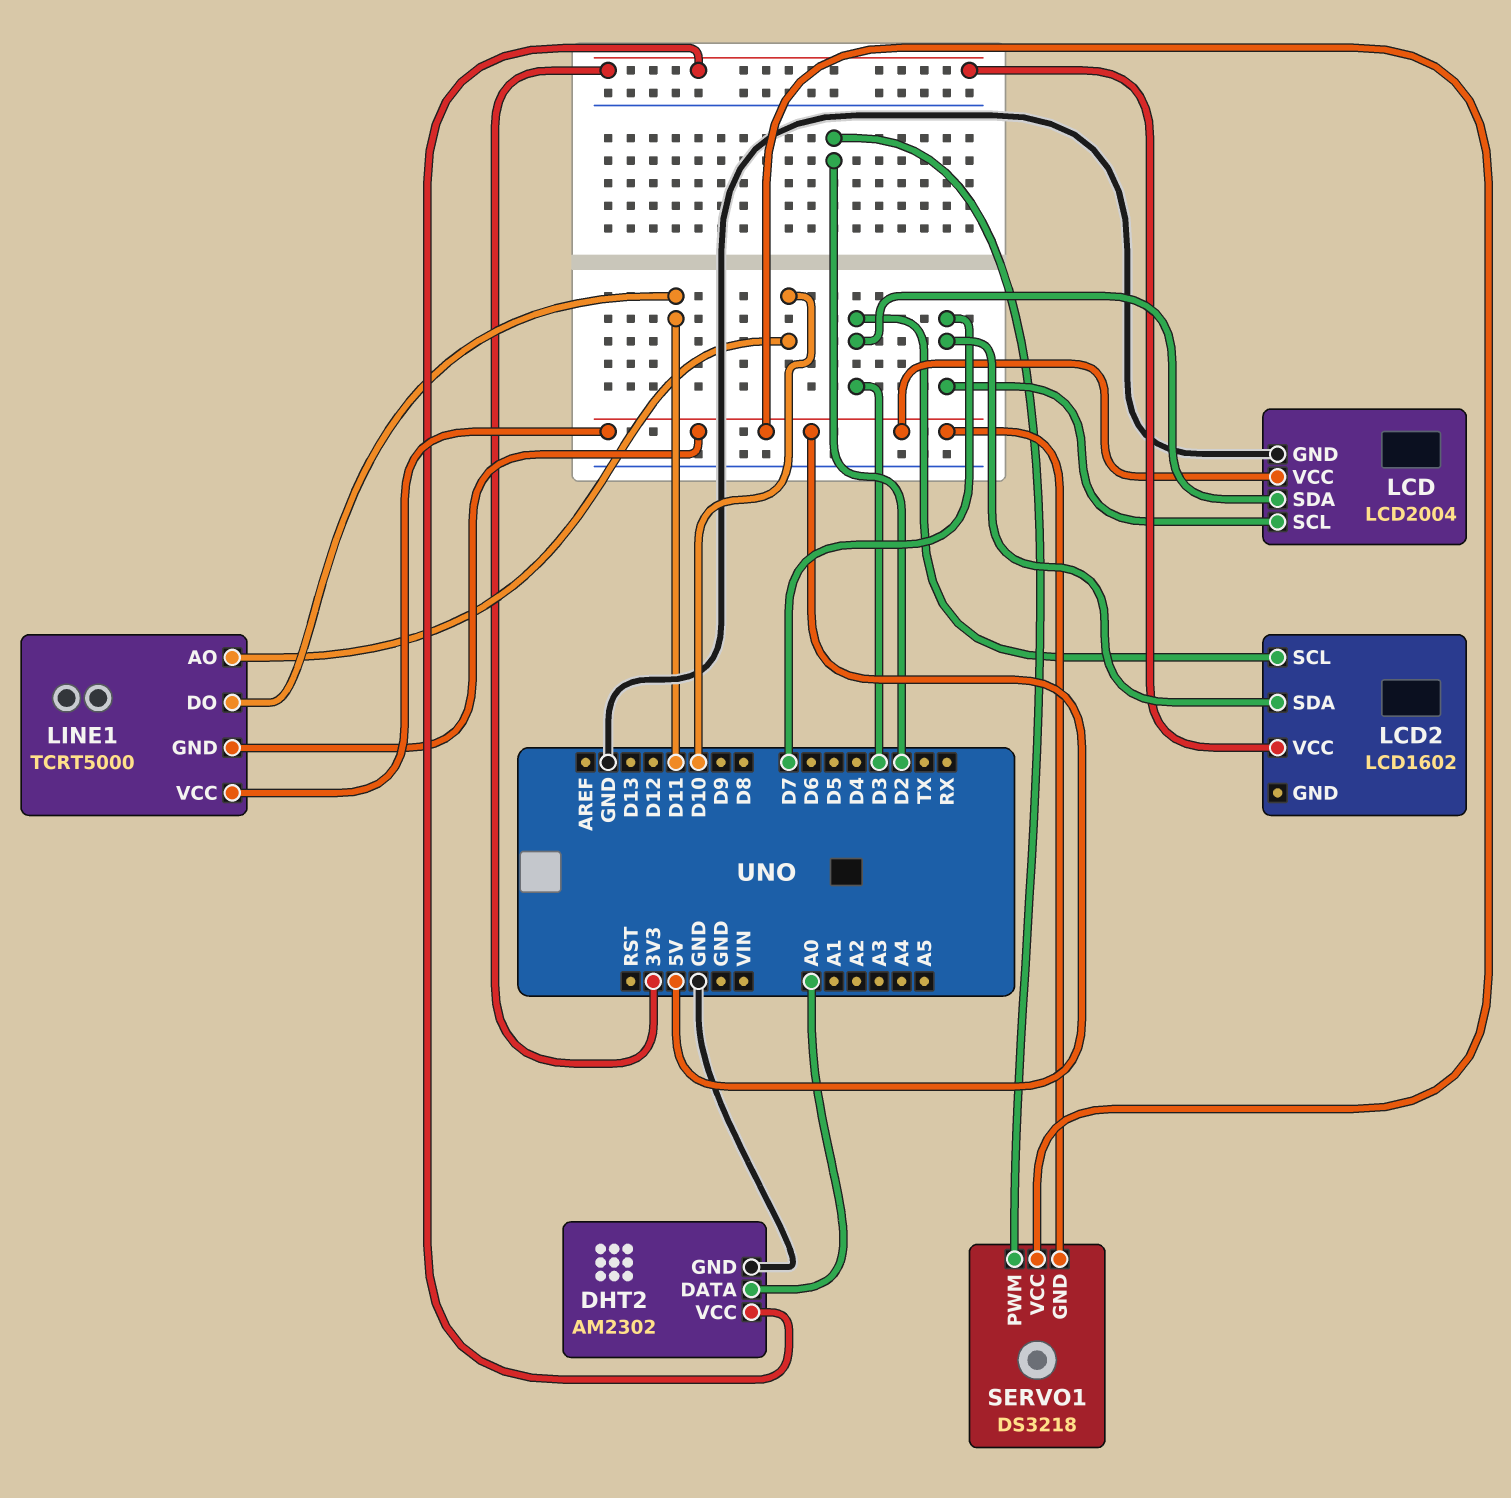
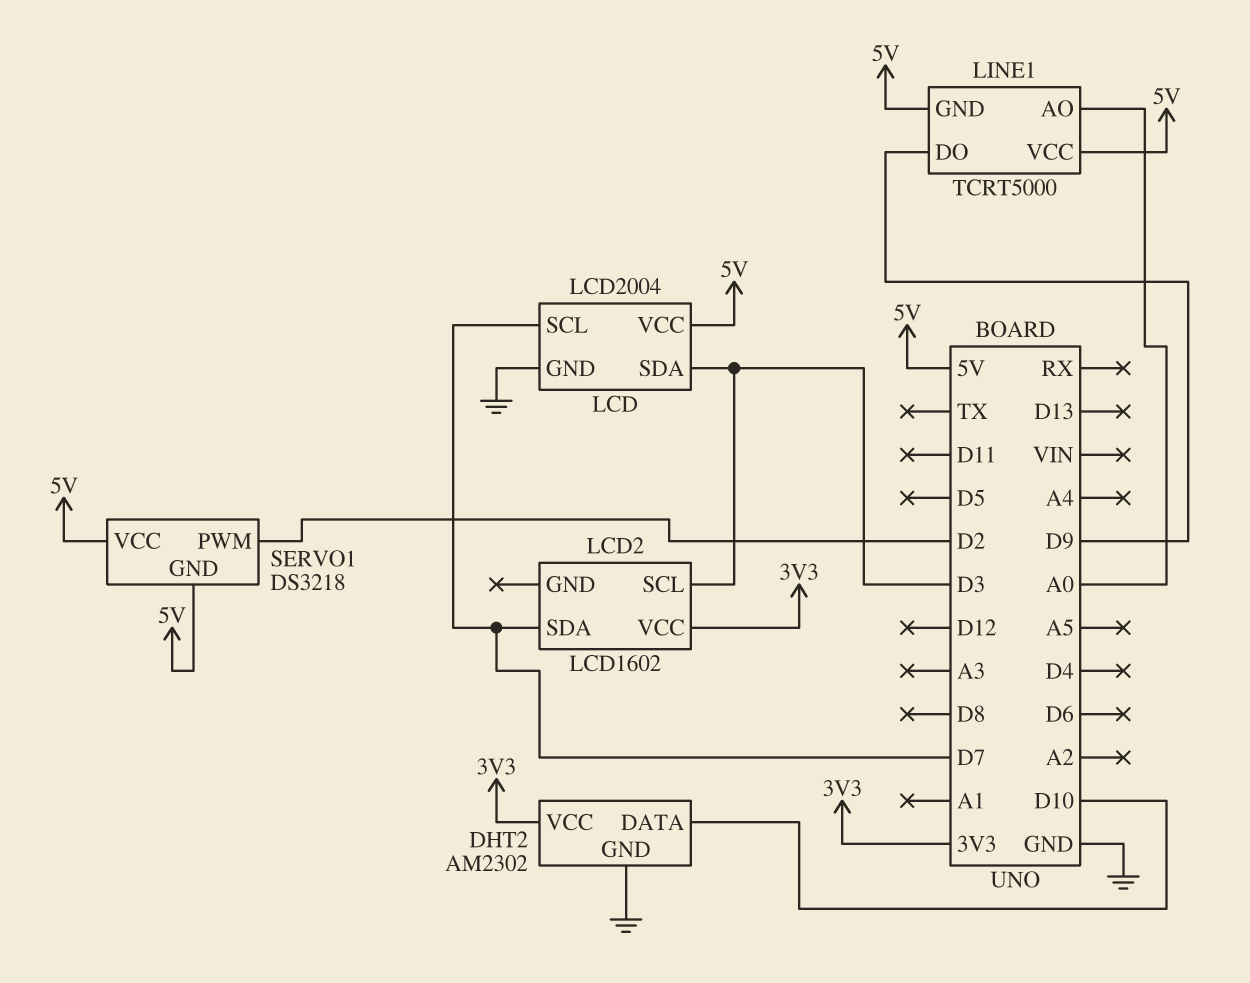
DHT2 pin DATA: A0 -> D10
LINE1 pin AO: D10 -> A0
LINE1 pin DO: D11 -> D9

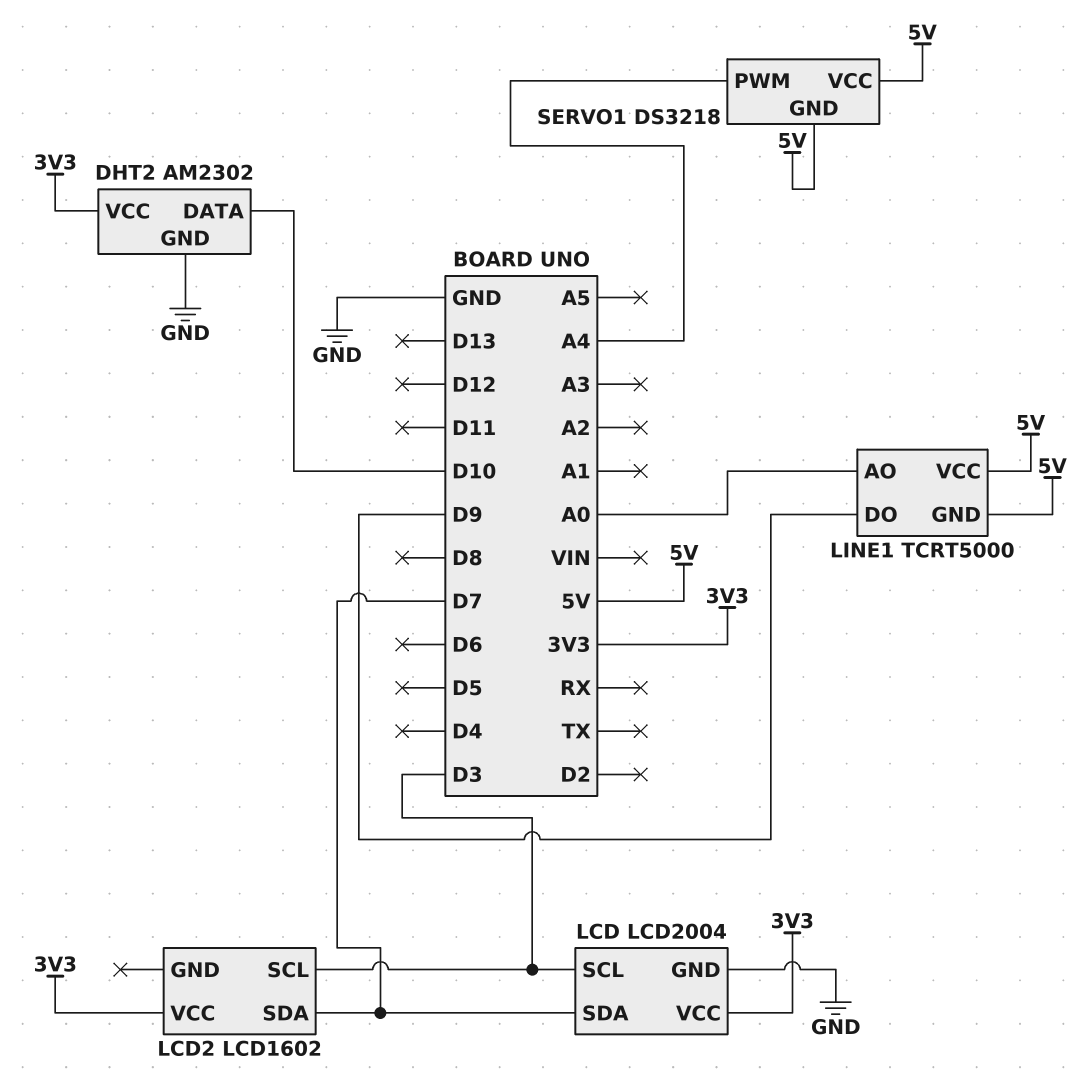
LCD pin SCL: D7 -> D3
LCD pin SDA: D3 -> D7
LCD pin VCC: 5V -> 3V3
SERVO1 pin PWM: D2 -> A4

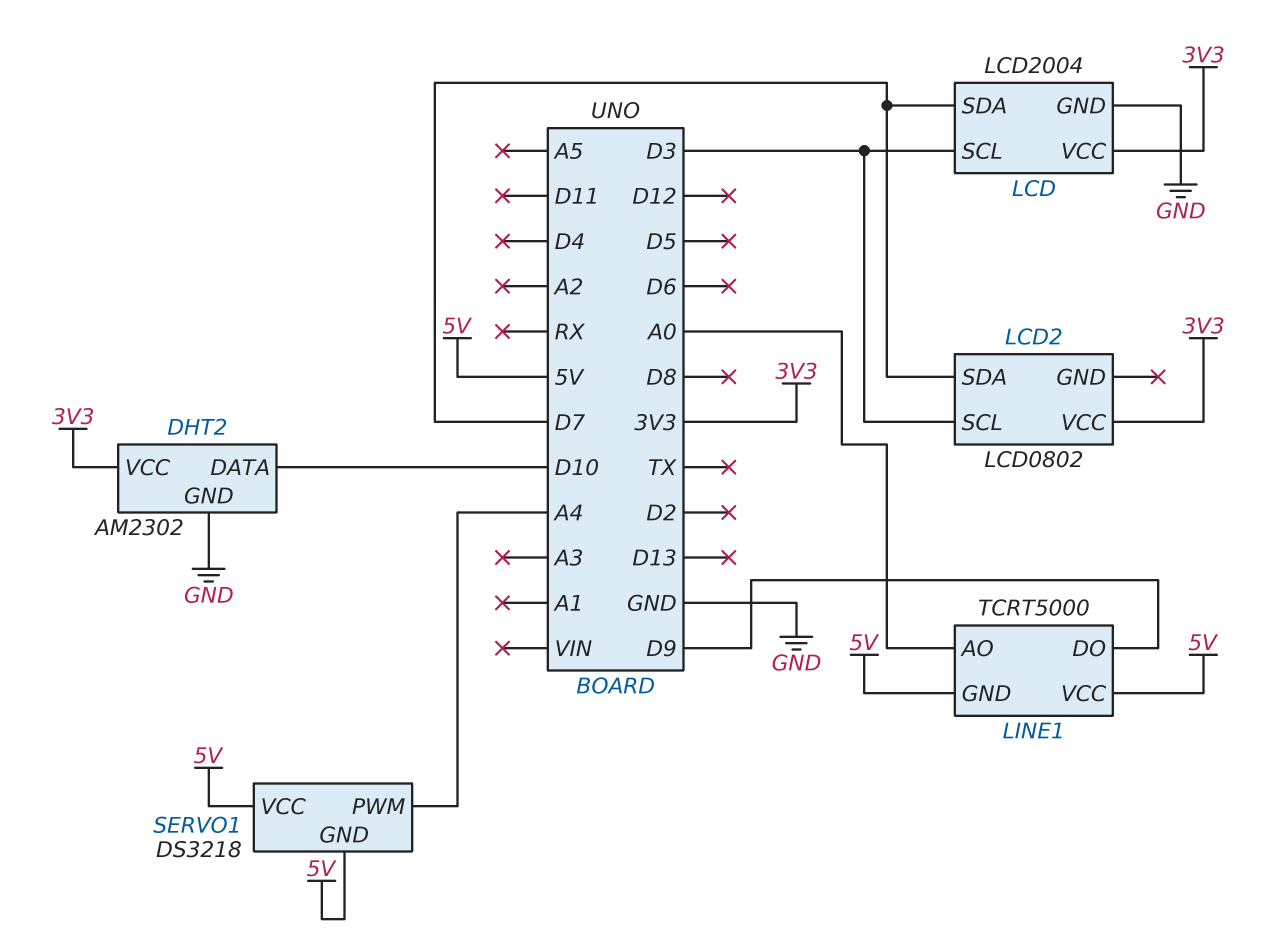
LCD2: LCD1602 -> LCD0802

